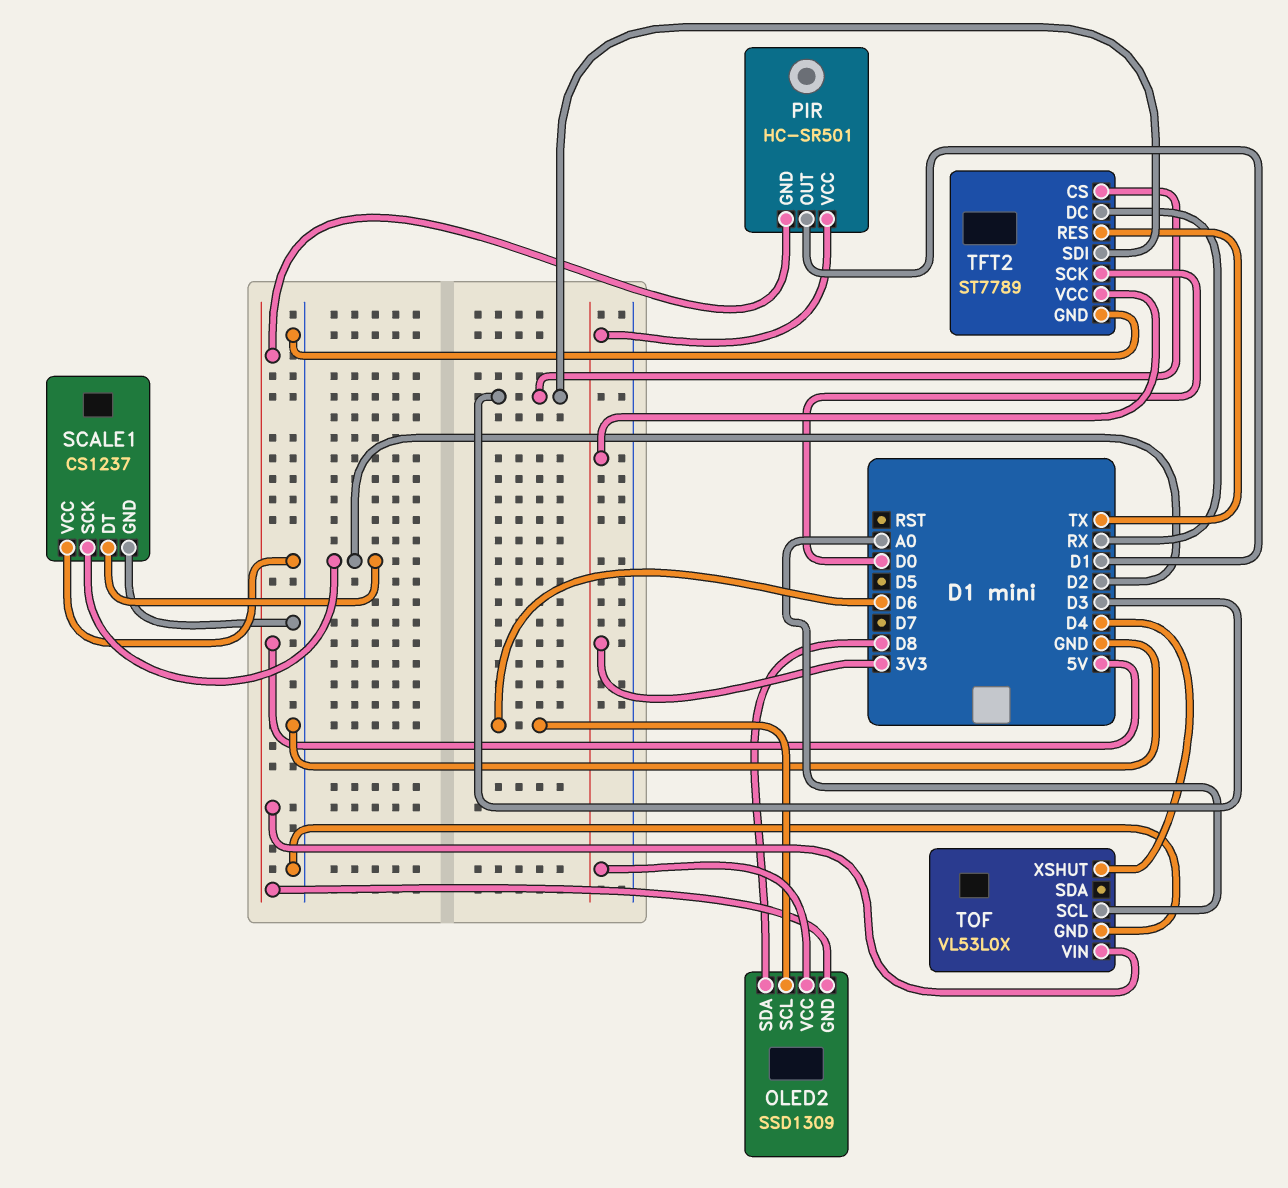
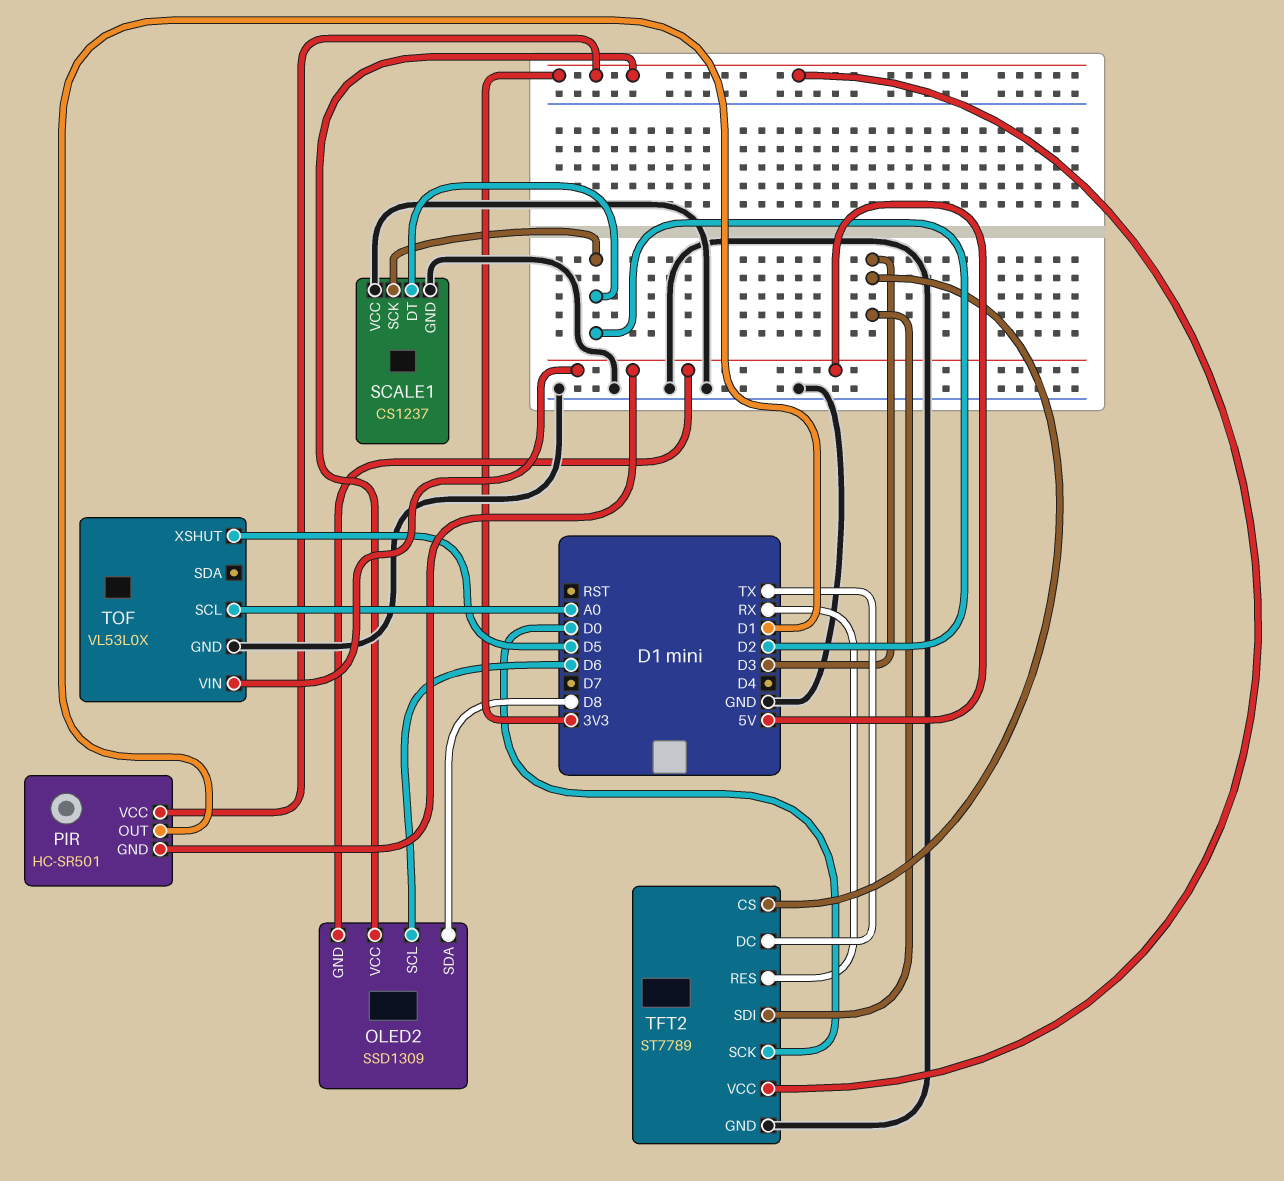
TFT2 pin DC: RX -> TX
TFT2 pin RES: TX -> RX
TOF pin XSHUT: D4 -> D5

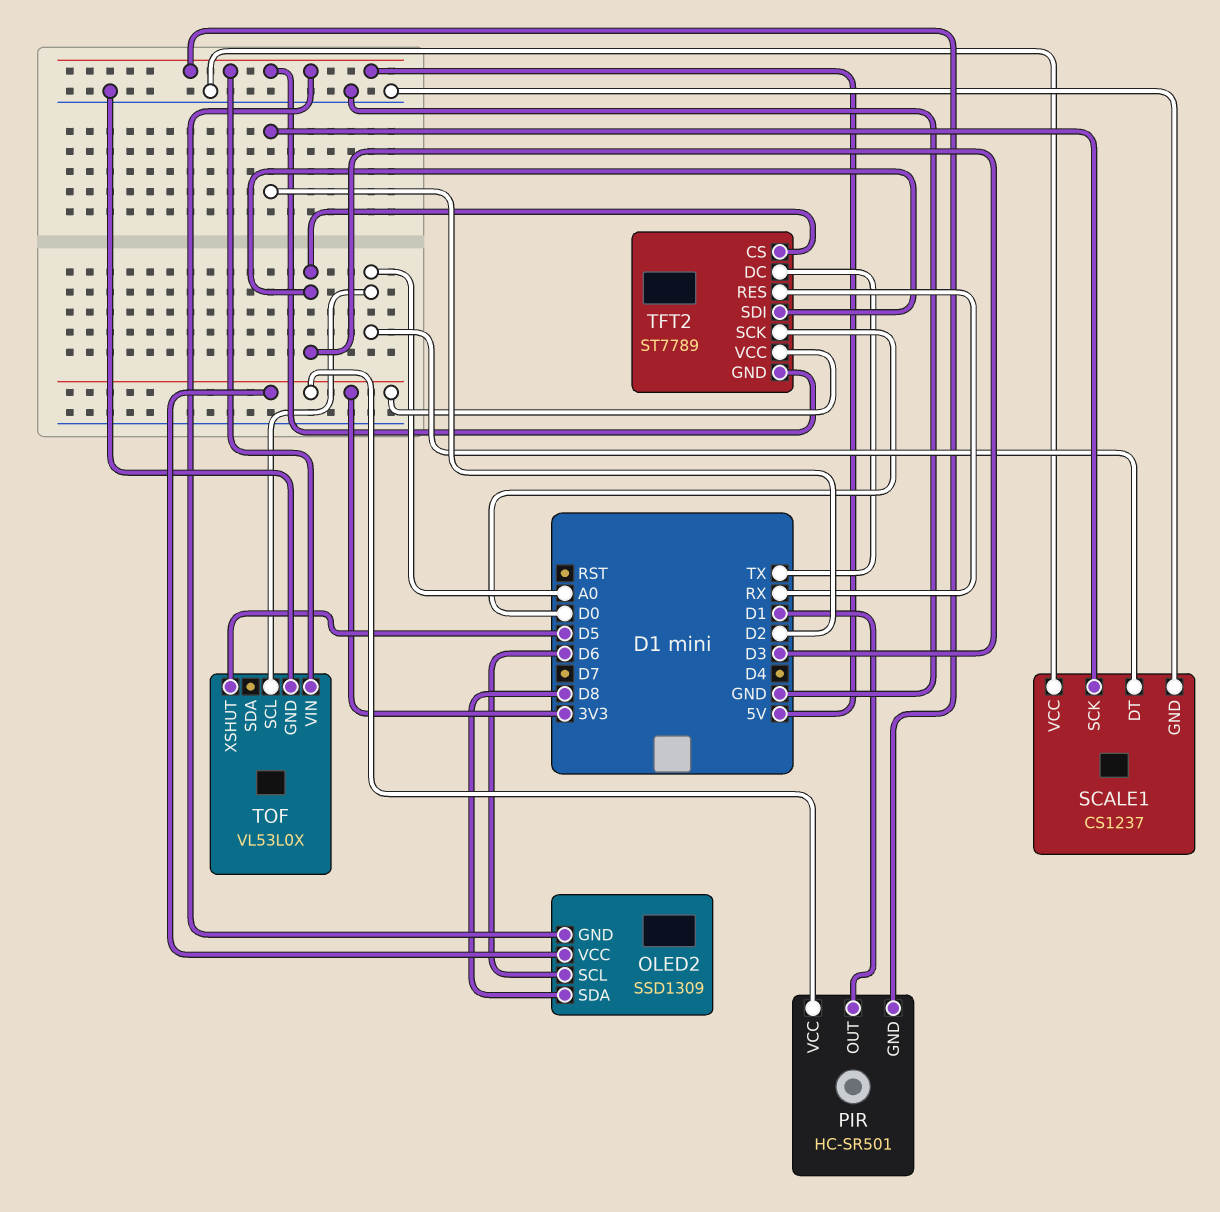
SCALE1 pin DT: D2 -> A0
TFT2 pin GND: GND -> 5V

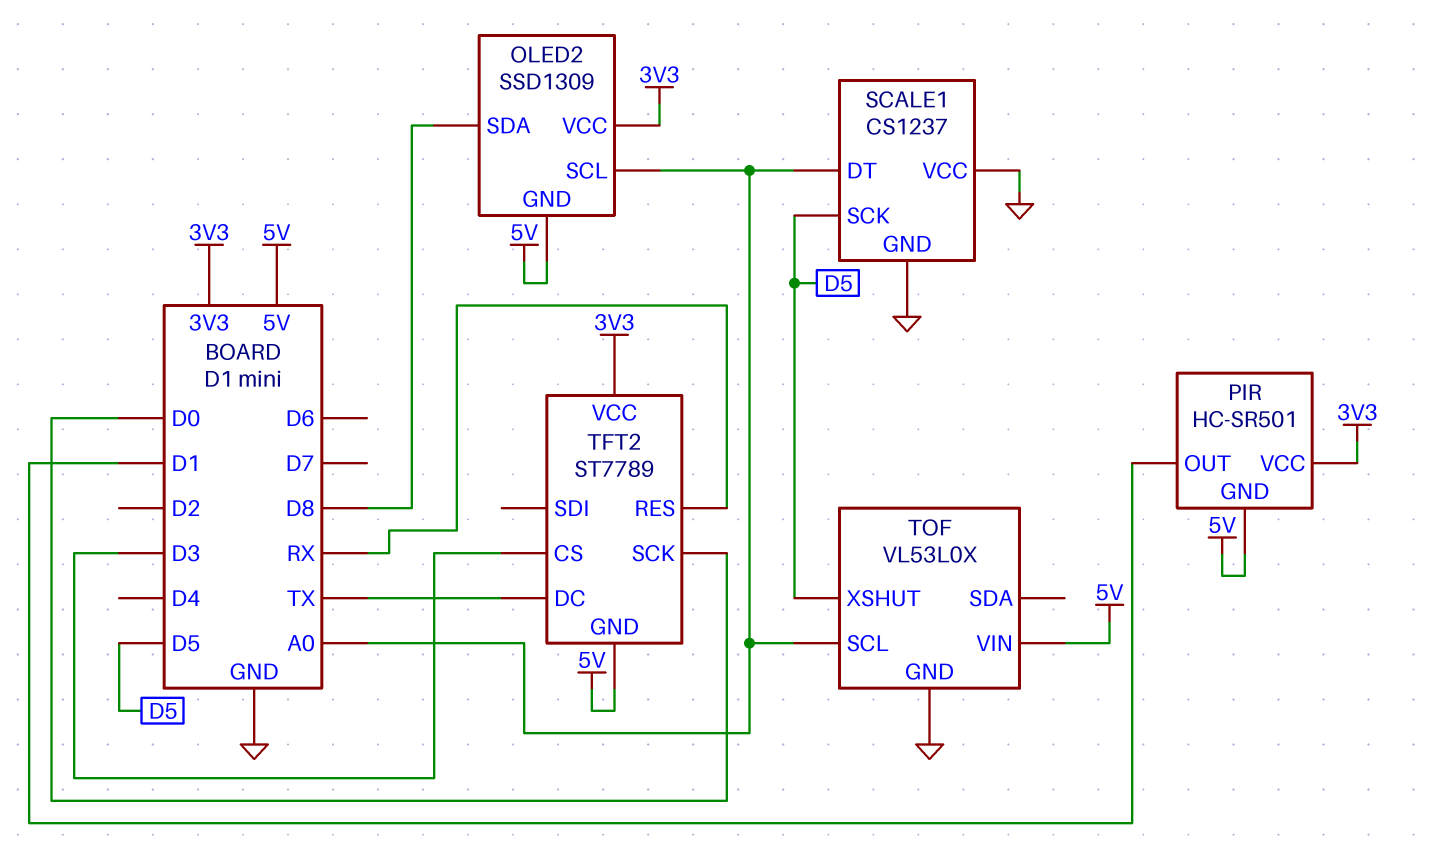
OLED2 pin SCL: D6 -> A0
SCALE1 pin SCK: D2 -> D5
TFT2 pin SDI: D3 -> none

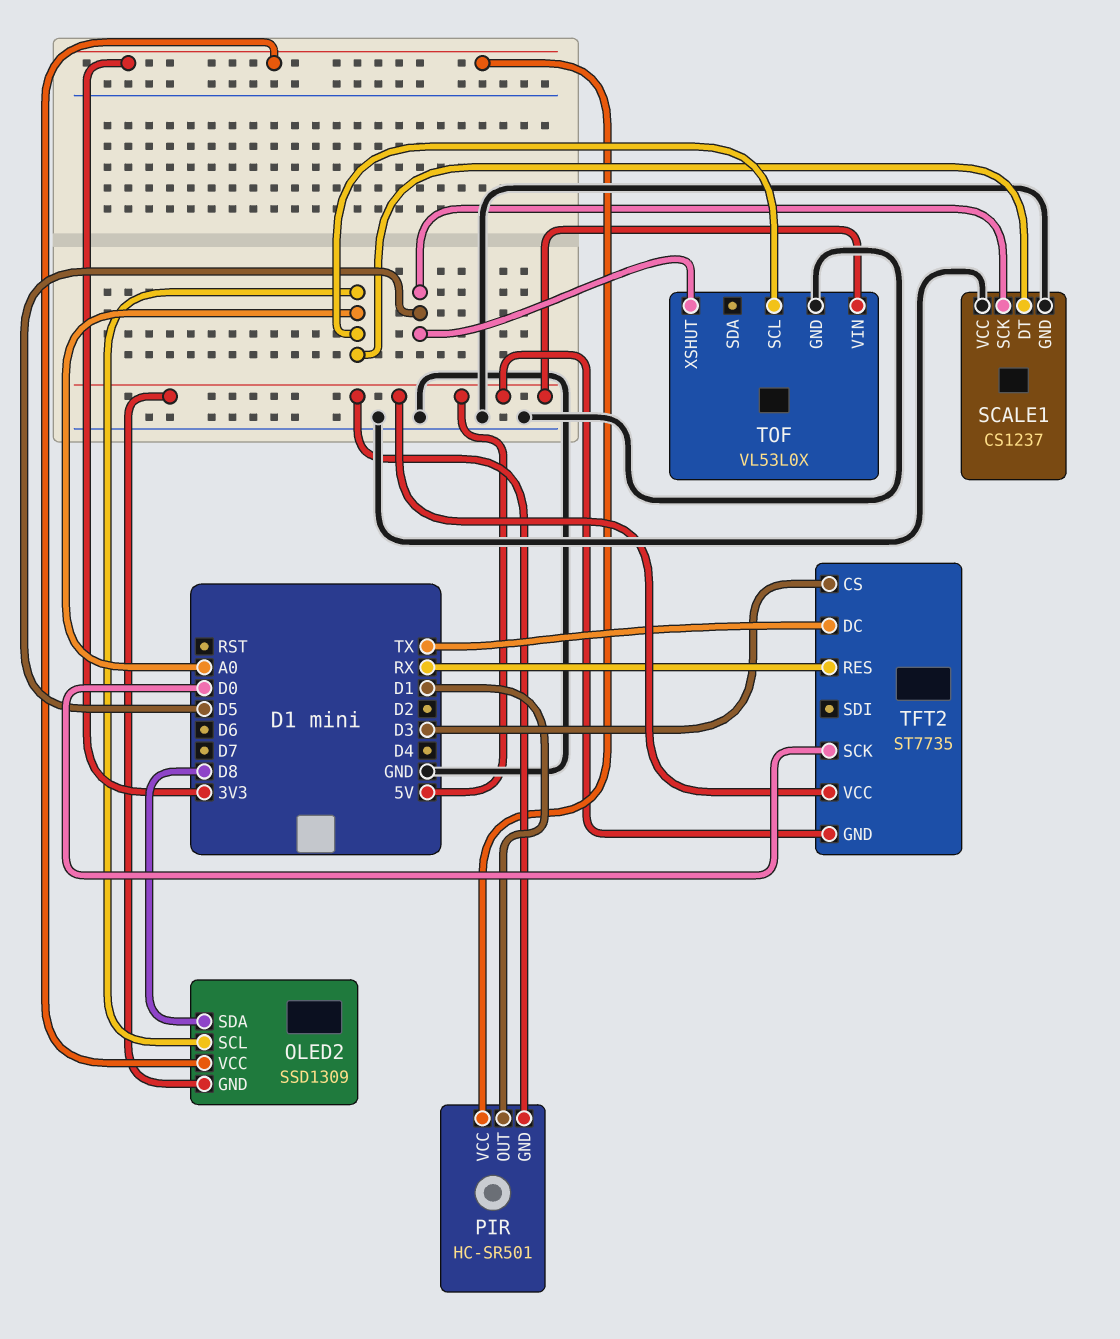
TFT2: ST7789 -> ST7735
TFT2 pin VCC: 3V3 -> 5V

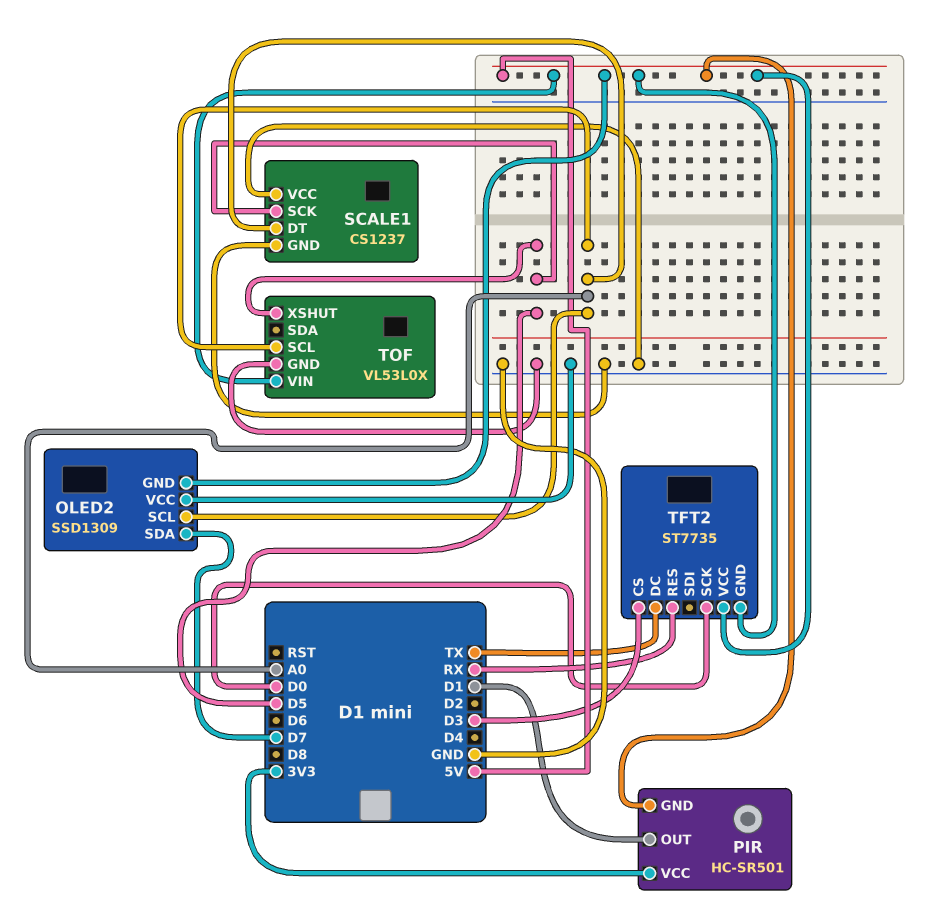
OLED2 pin SDA: D8 -> D7
OLED2 pin VCC: 3V3 -> GND

